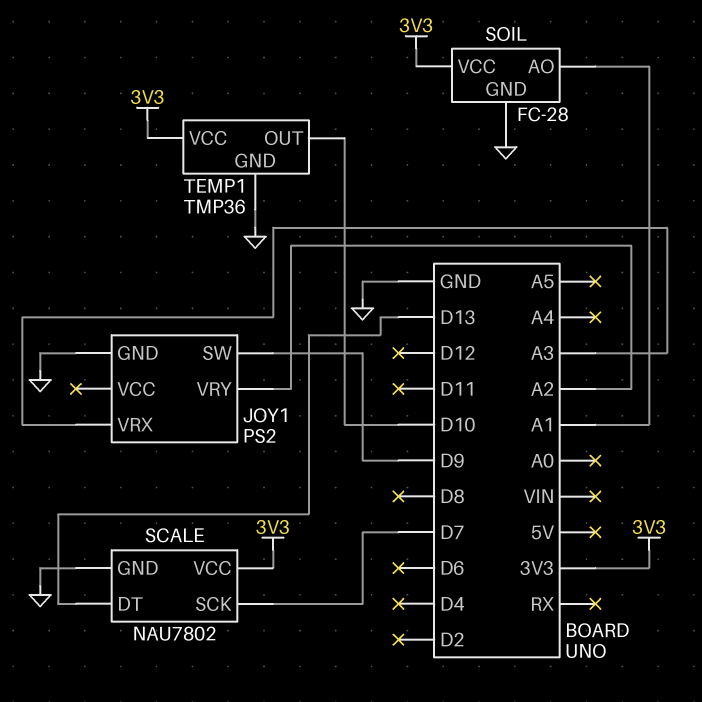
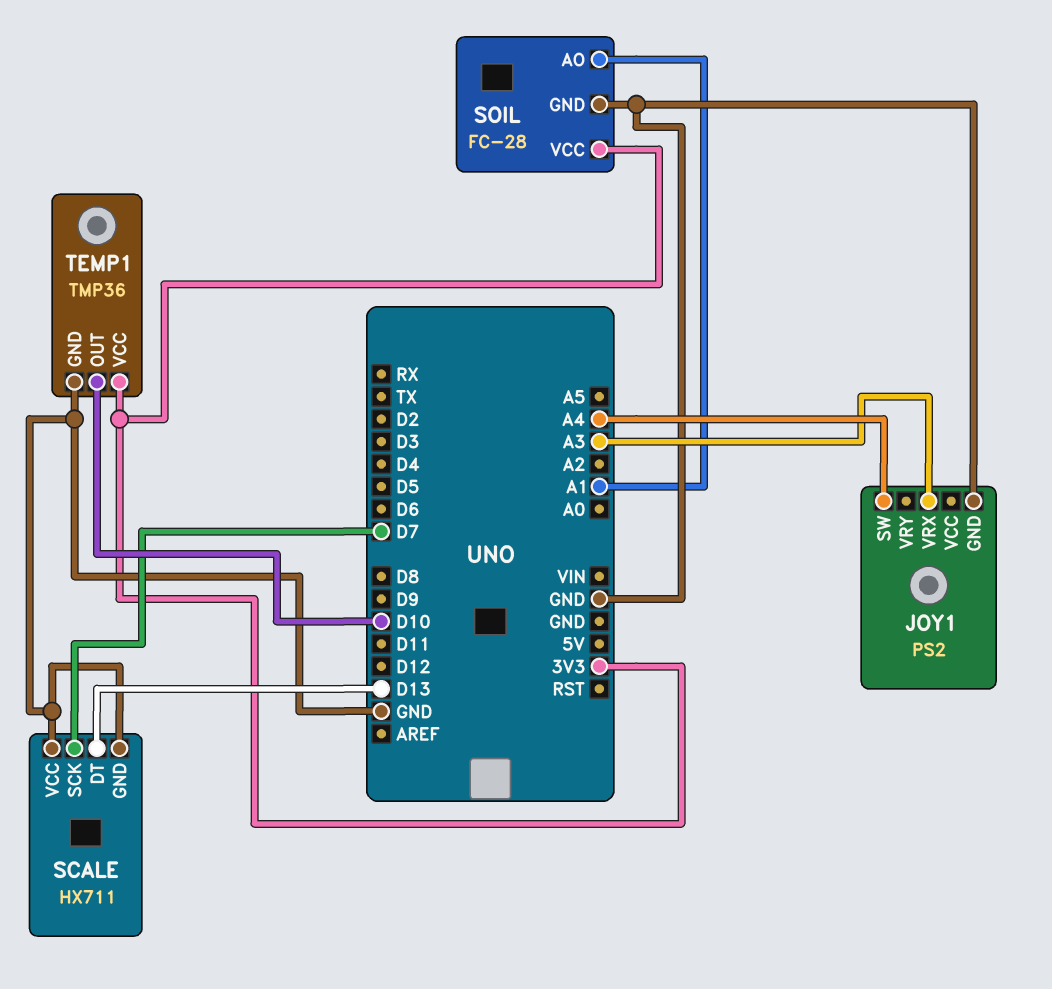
JOY1 pin SW: D9 -> A4
JOY1 pin VRY: A2 -> none
SCALE: NAU7802 -> HX711
SCALE pin VCC: 3V3 -> GND

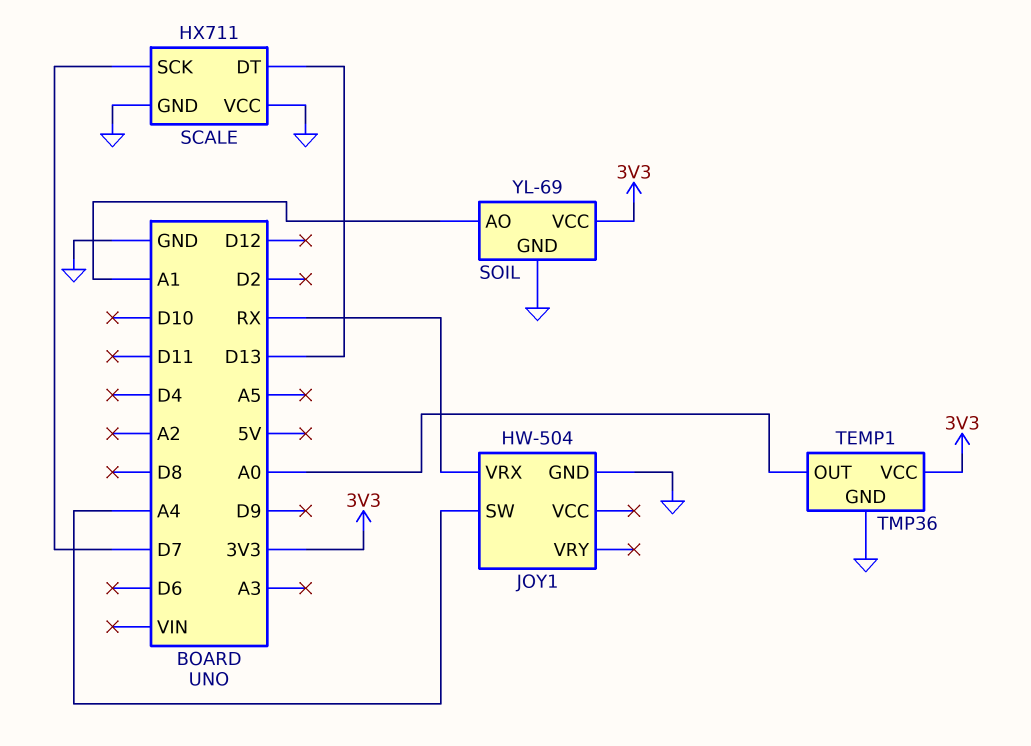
JOY1: PS2 -> HW-504
JOY1 pin VRX: A3 -> RX
SOIL: FC-28 -> YL-69
TEMP1 pin OUT: D10 -> A0

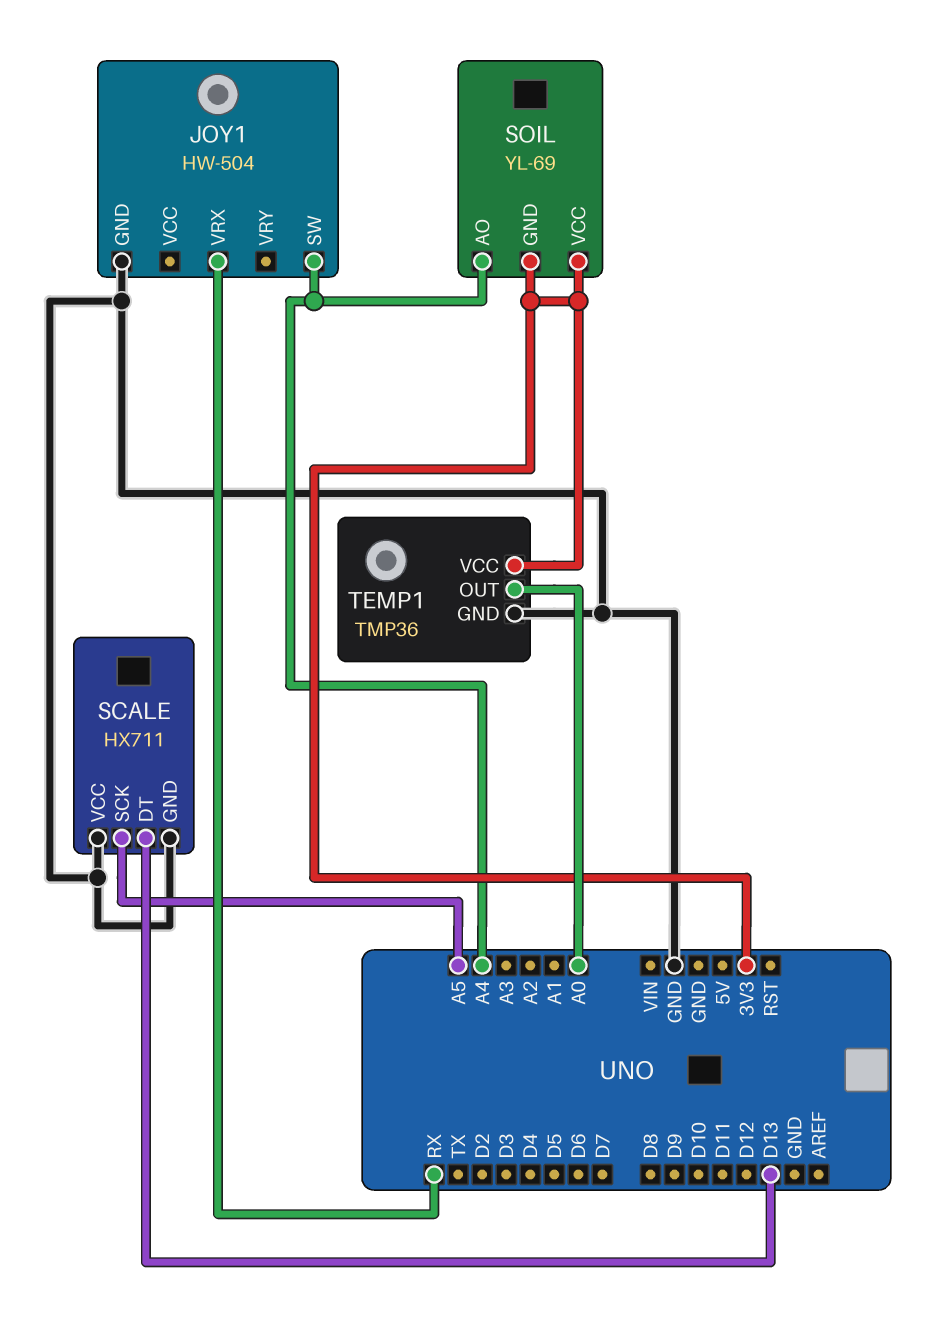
SCALE pin SCK: D7 -> A5
SOIL pin AO: A1 -> A4
SOIL pin GND: GND -> 3V3

